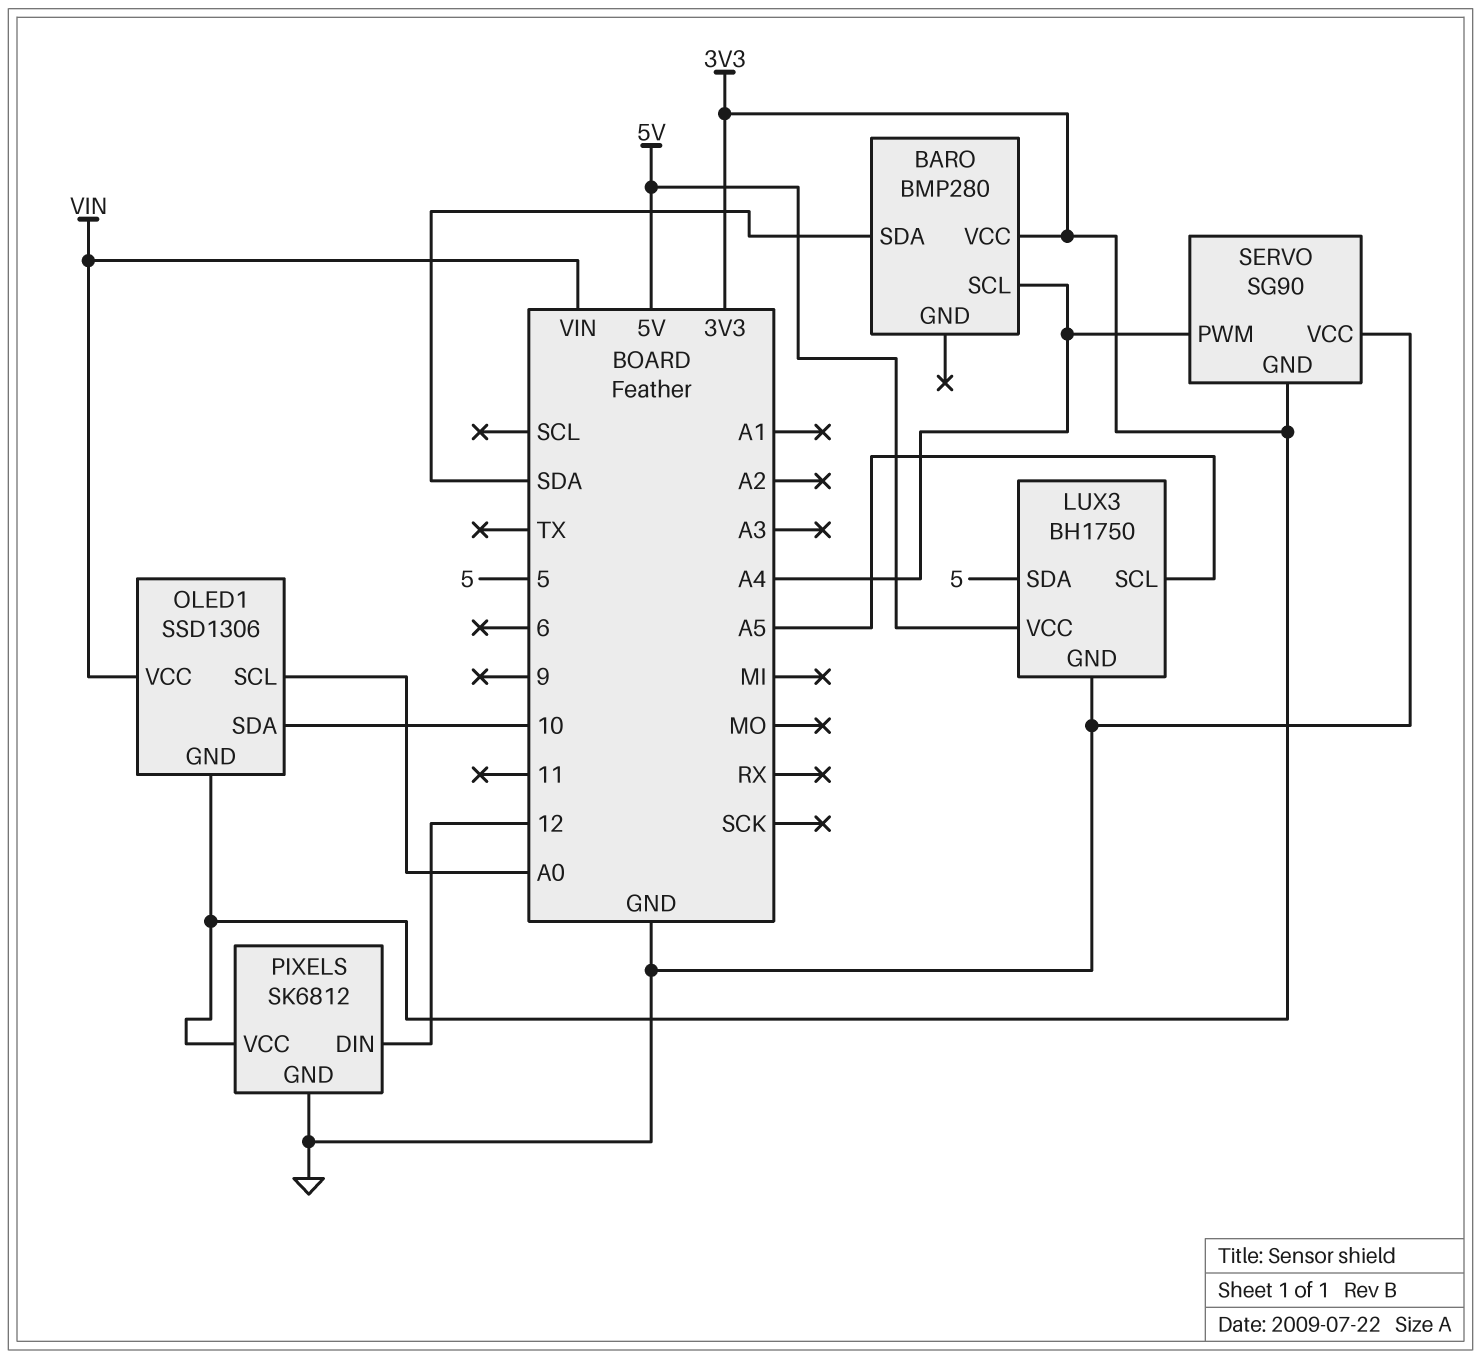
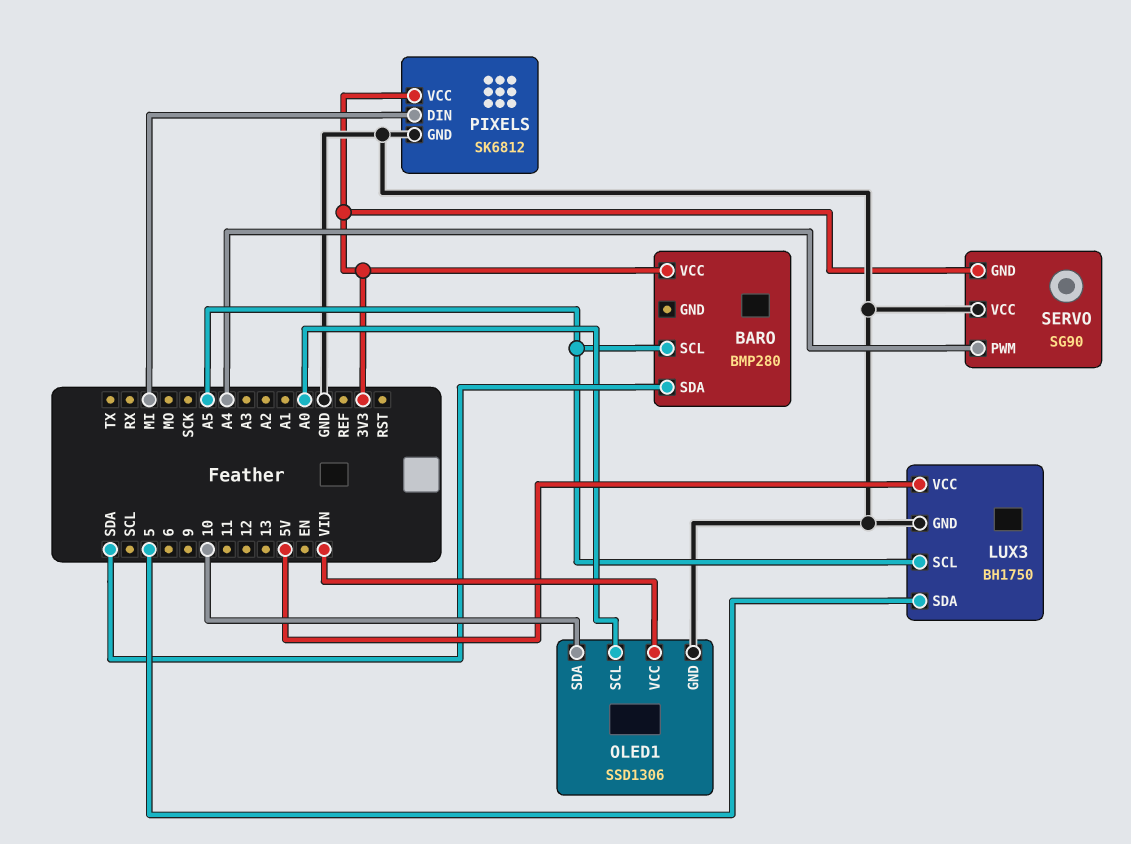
BARO pin SCL: A4 -> A5
OLED1 pin GND: 3V3 -> GND
PIXELS pin DIN: 12 -> MI

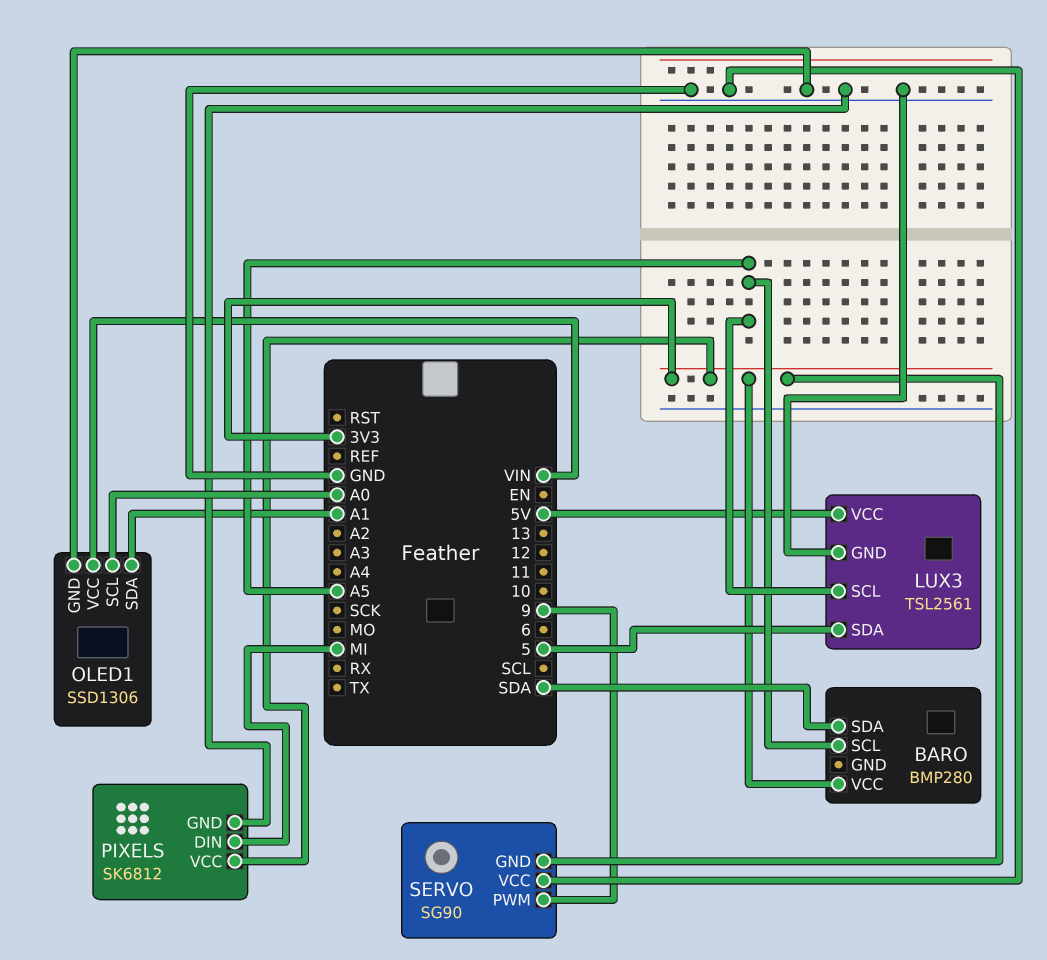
LUX3: BH1750 -> TSL2561
OLED1 pin SDA: 10 -> A1
SERVO pin PWM: A4 -> 9

